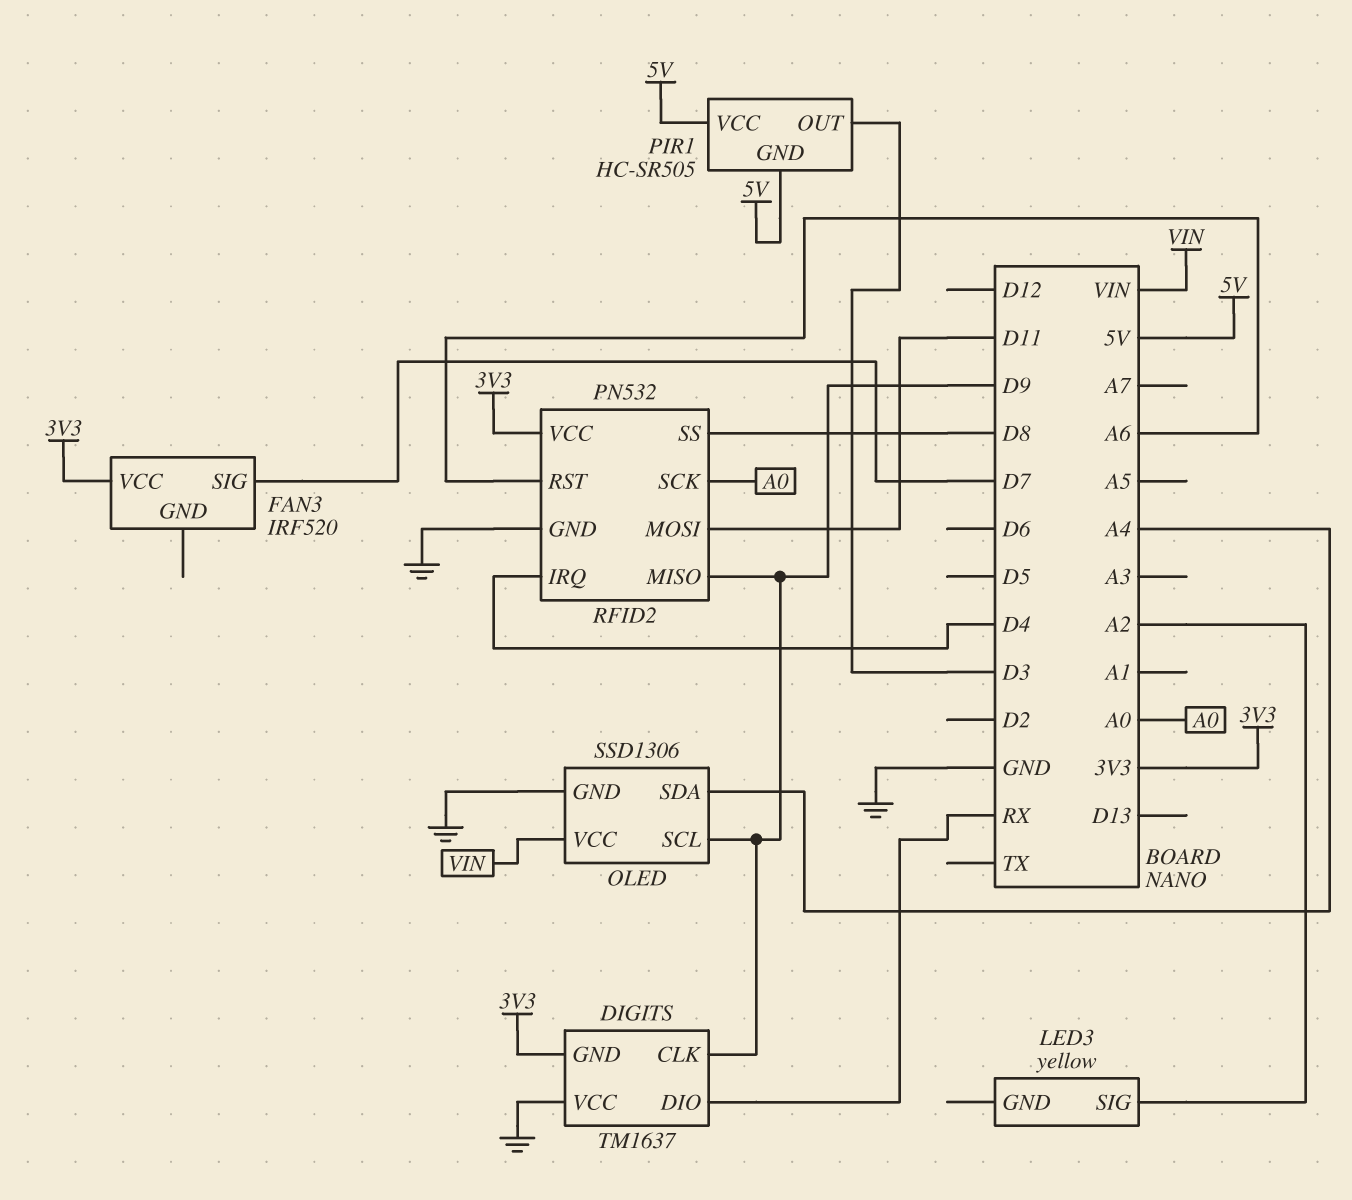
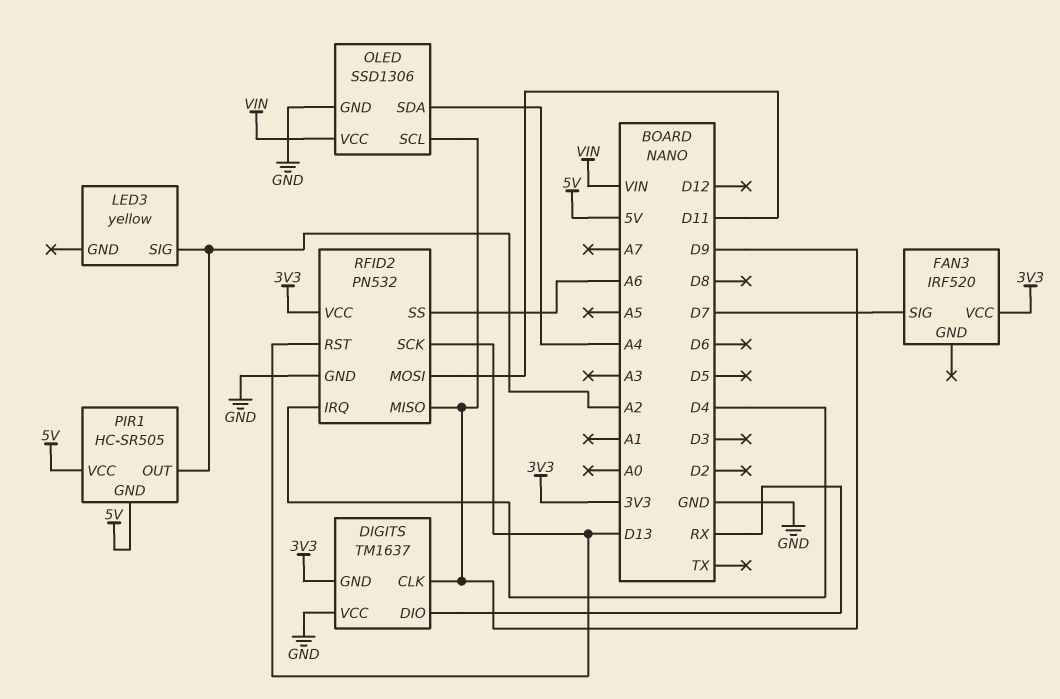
PIR1 pin OUT: D3 -> A2
RFID2 pin RST: A6 -> D13
RFID2 pin SCK: A0 -> D13
RFID2 pin SS: D8 -> A6

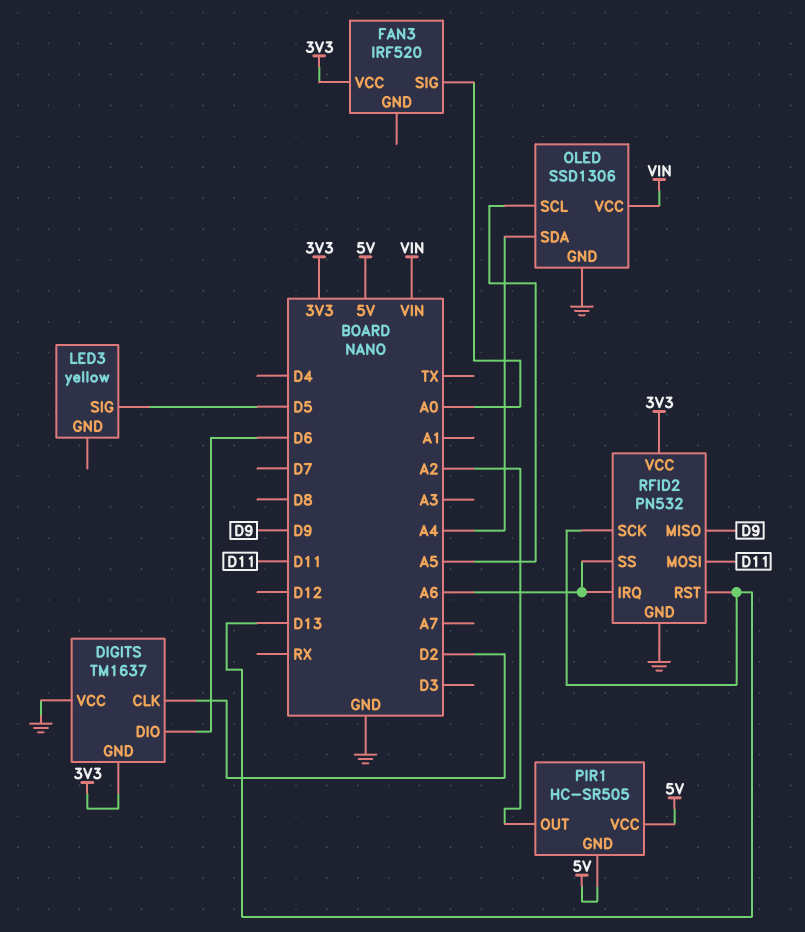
DIGITS pin CLK: D9 -> D2
DIGITS pin DIO: RX -> D6
FAN3 pin SIG: D7 -> A0
LED3 pin SIG: A2 -> D5
OLED pin SCL: D9 -> A5
RFID2 pin IRQ: D4 -> A6

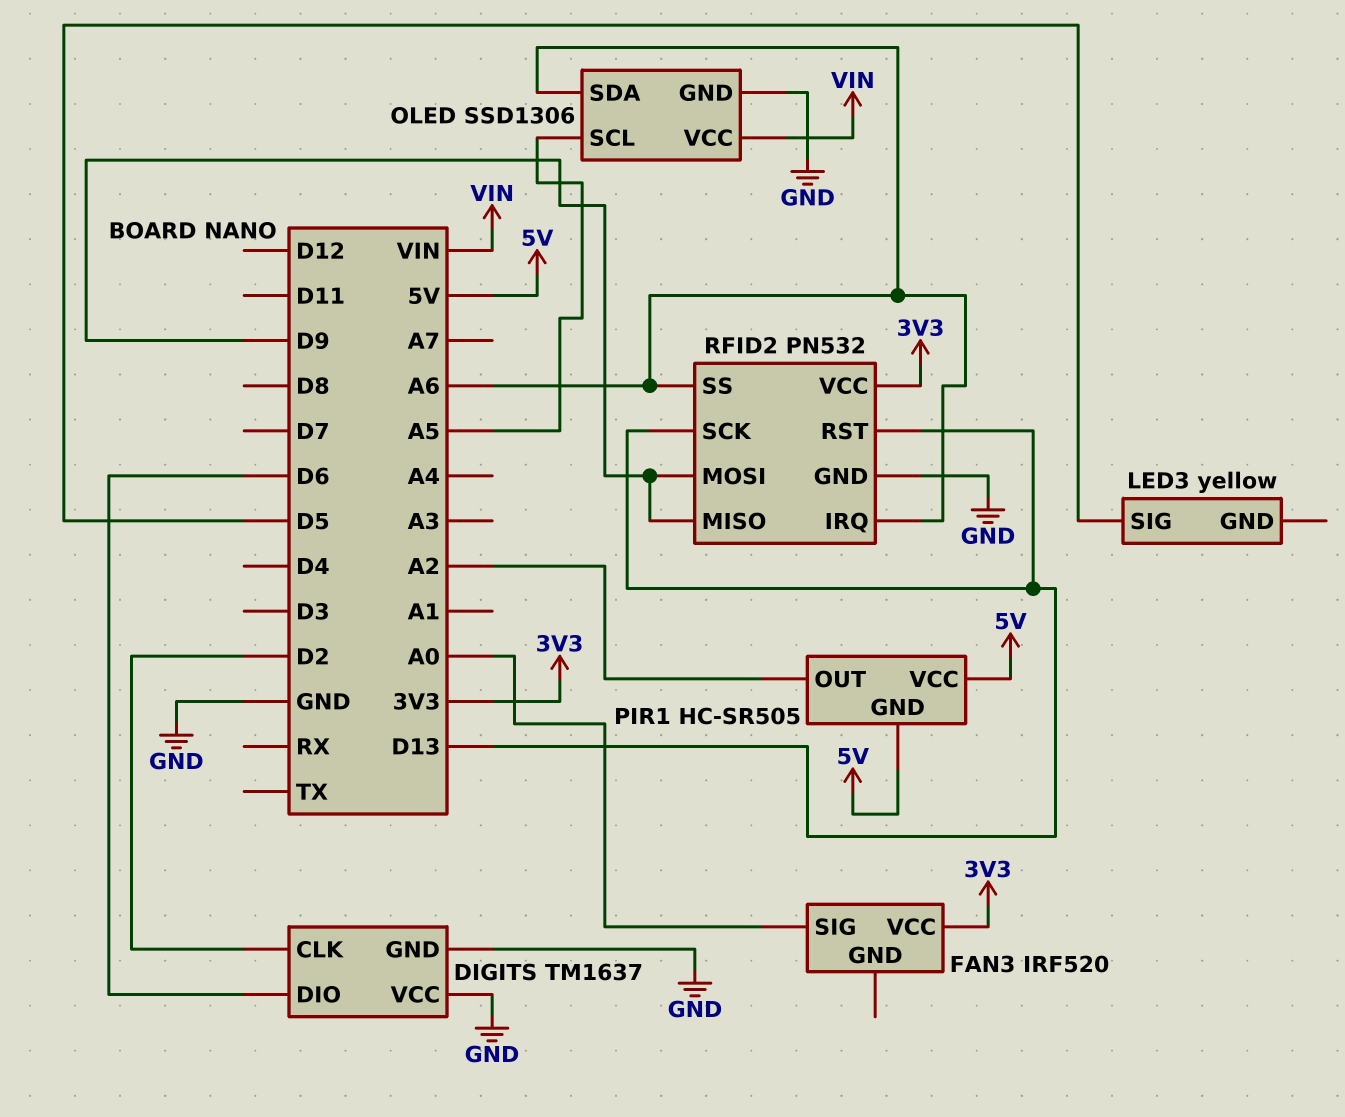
DIGITS pin GND: 3V3 -> GND
OLED pin SDA: A4 -> A6
RFID2 pin MOSI: D11 -> D9

